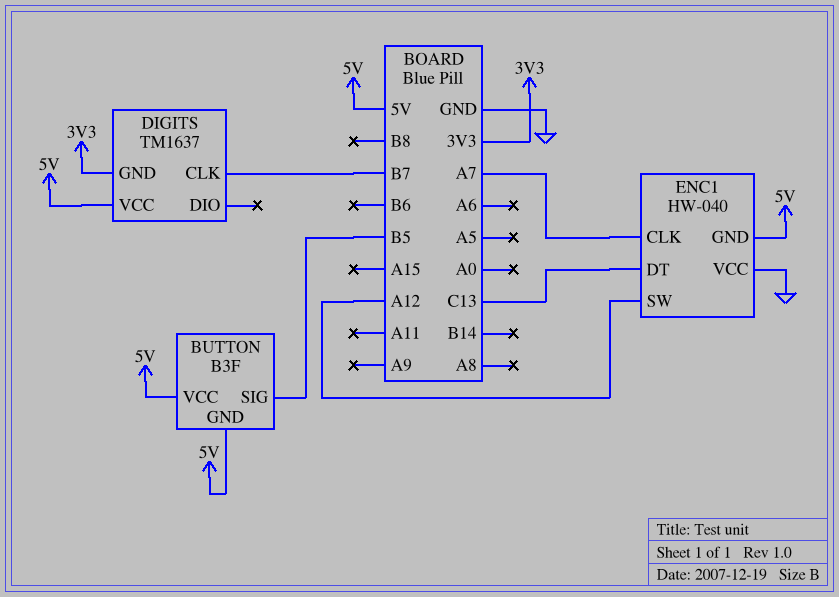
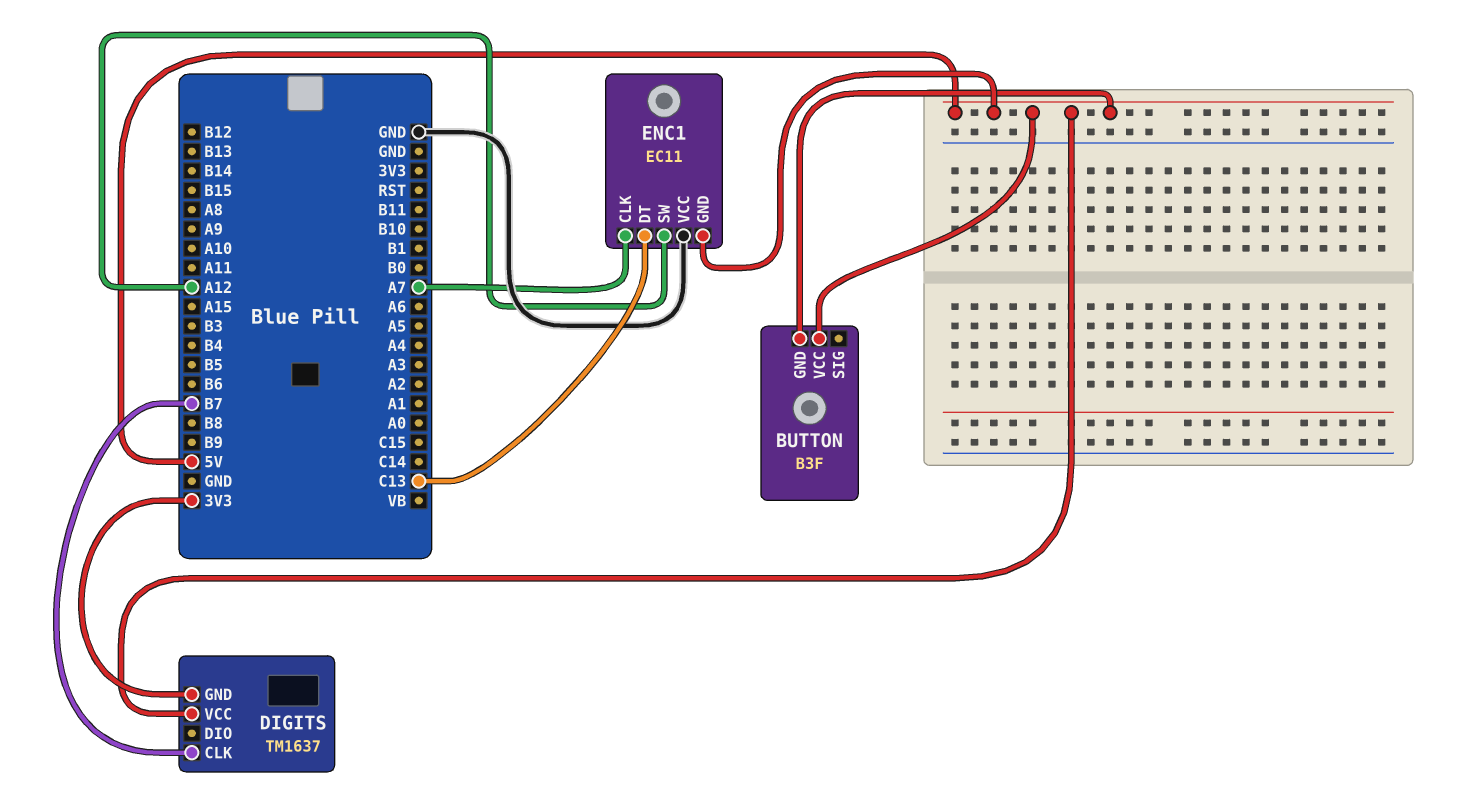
BUTTON pin SIG: B5 -> none
ENC1: HW-040 -> EC11

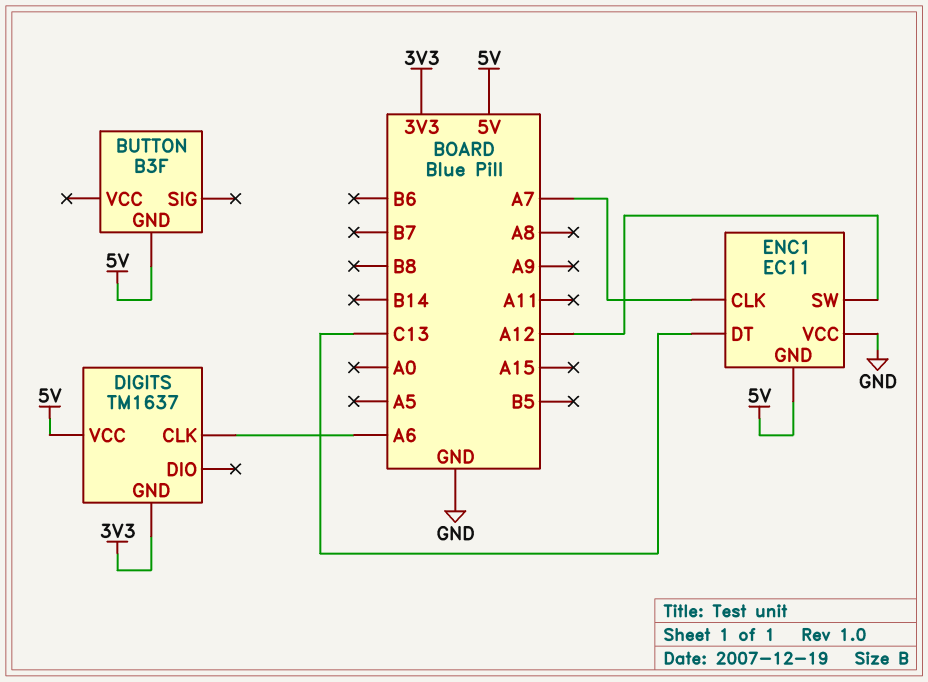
BUTTON pin VCC: 5V -> none
DIGITS pin CLK: B7 -> A6

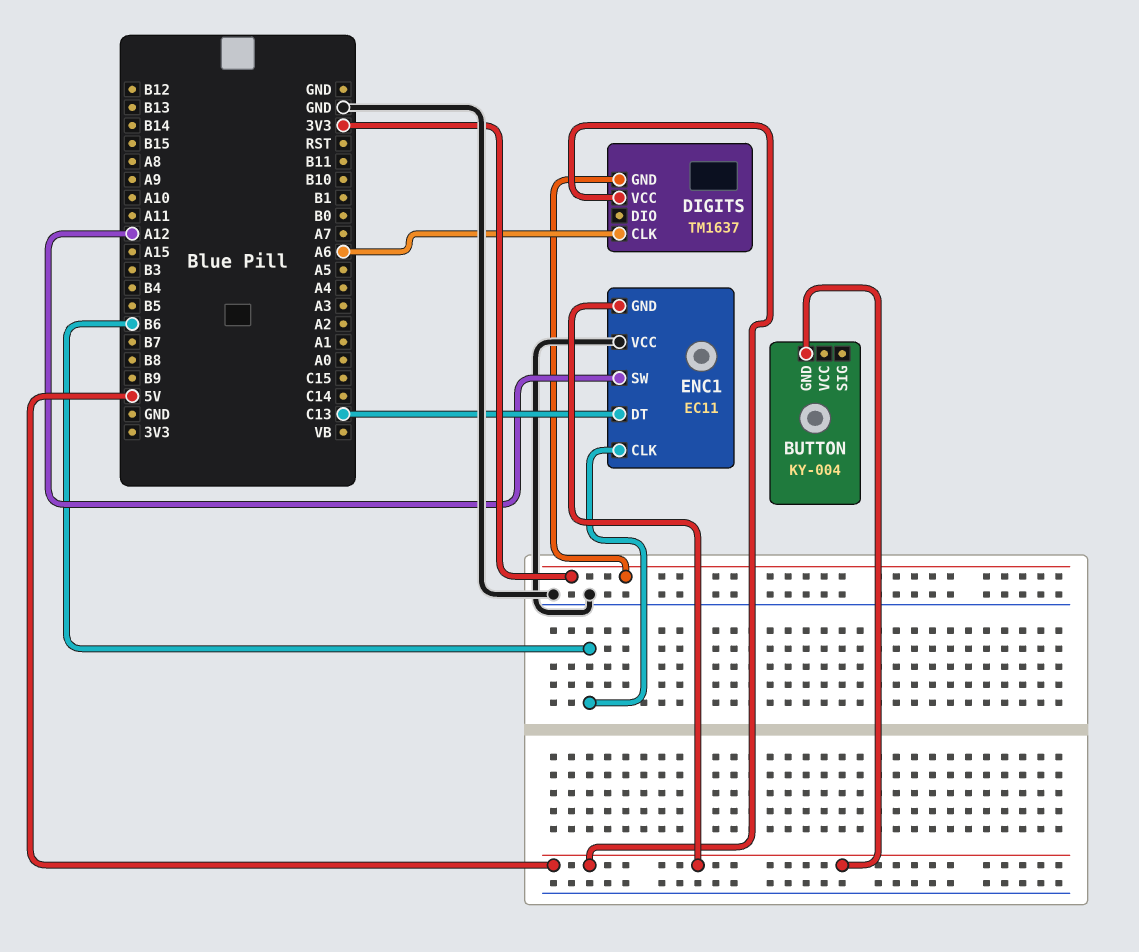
BUTTON: B3F -> KY-004
ENC1 pin CLK: A7 -> B6

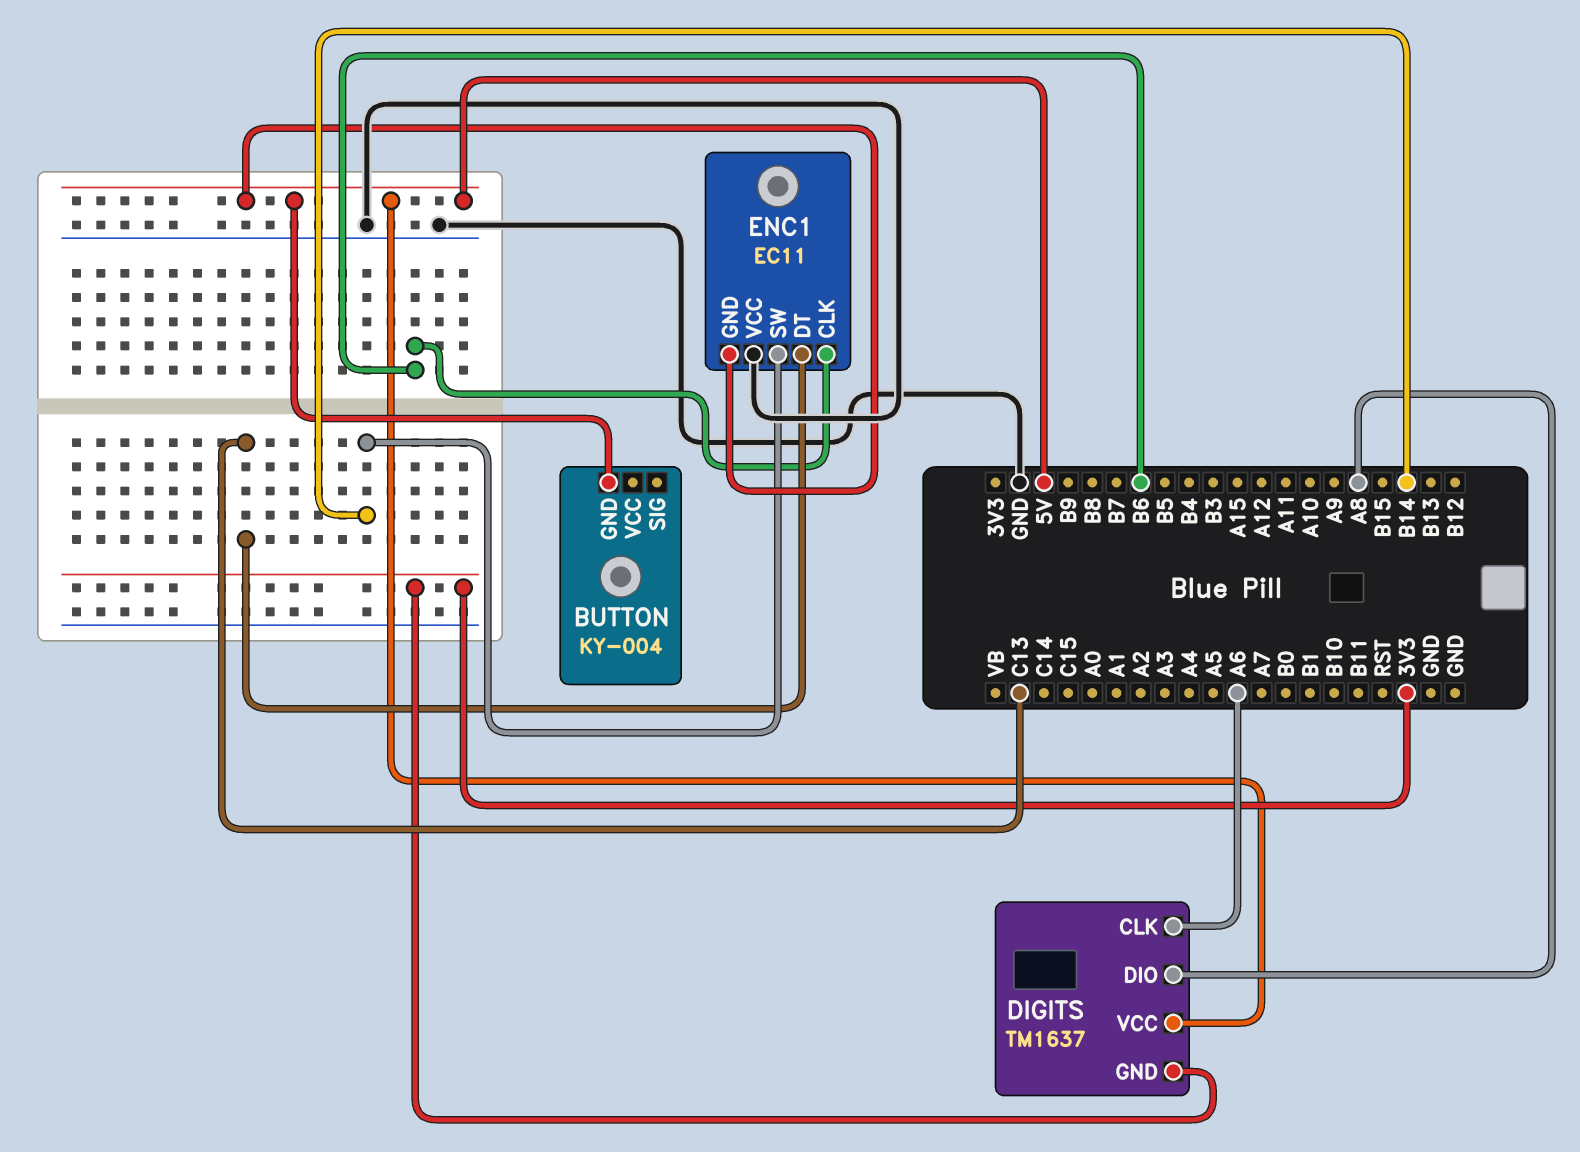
DIGITS pin DIO: none -> A8
ENC1 pin SW: A12 -> B14

